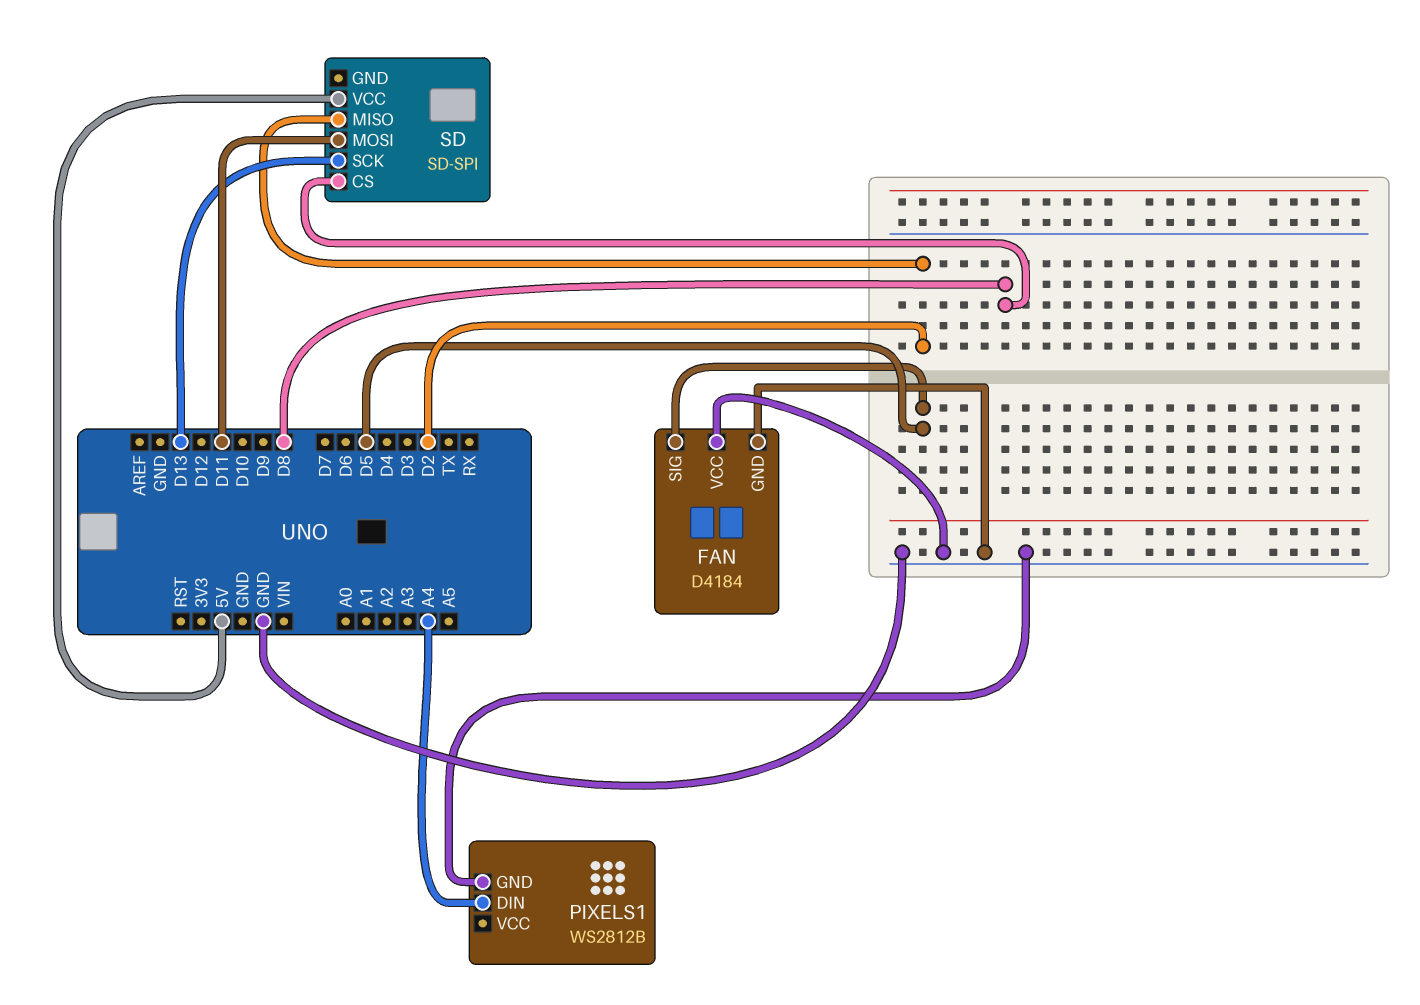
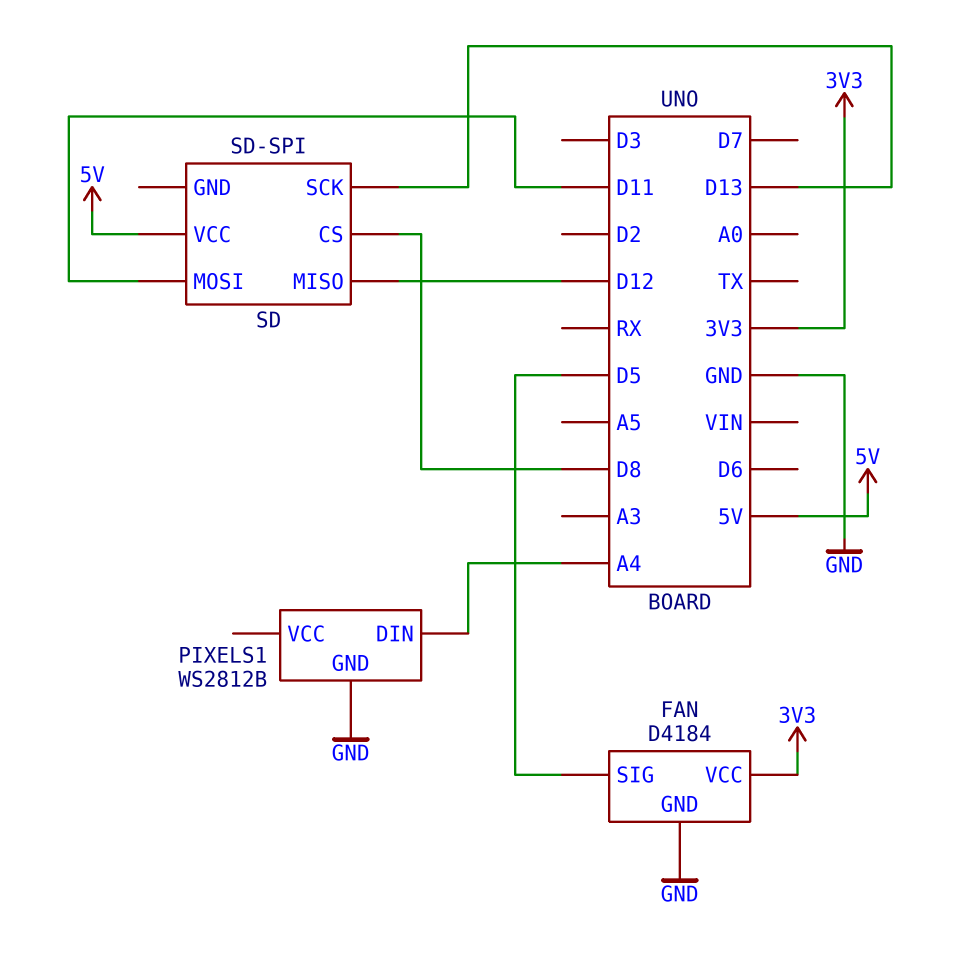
FAN pin VCC: GND -> 3V3
SD pin MISO: D2 -> D12

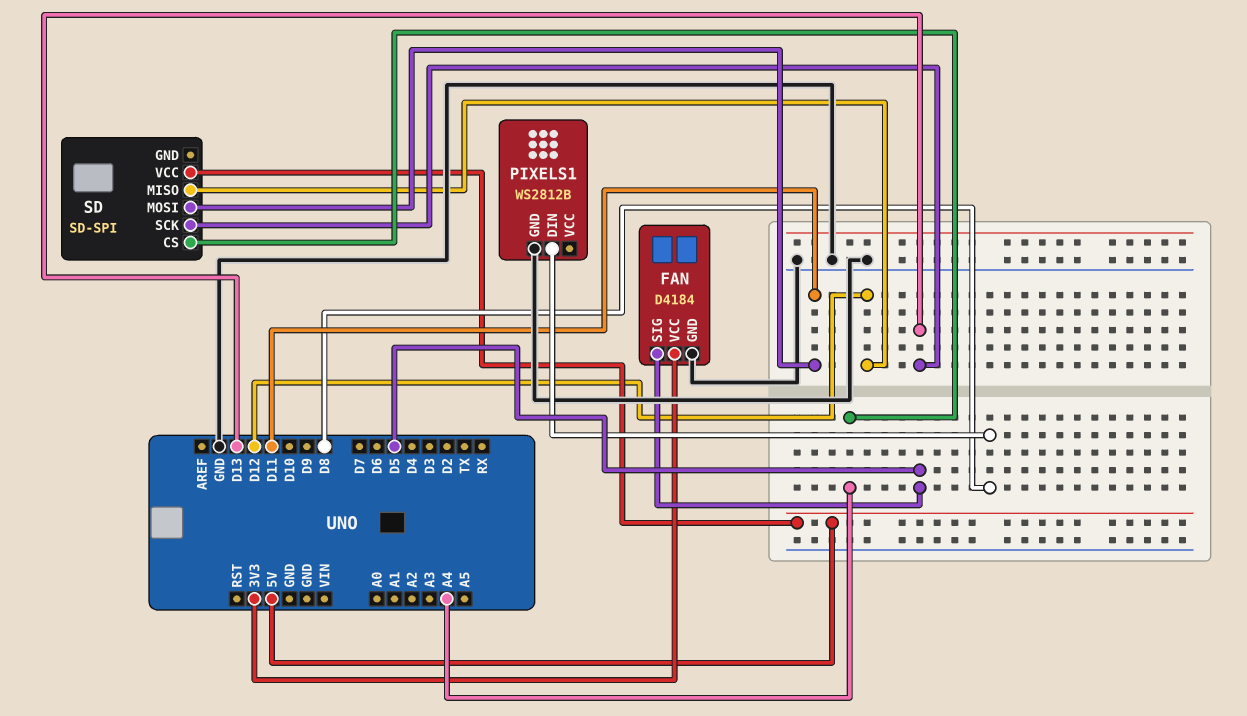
PIXELS1 pin DIN: A4 -> D8
SD pin CS: D8 -> A4

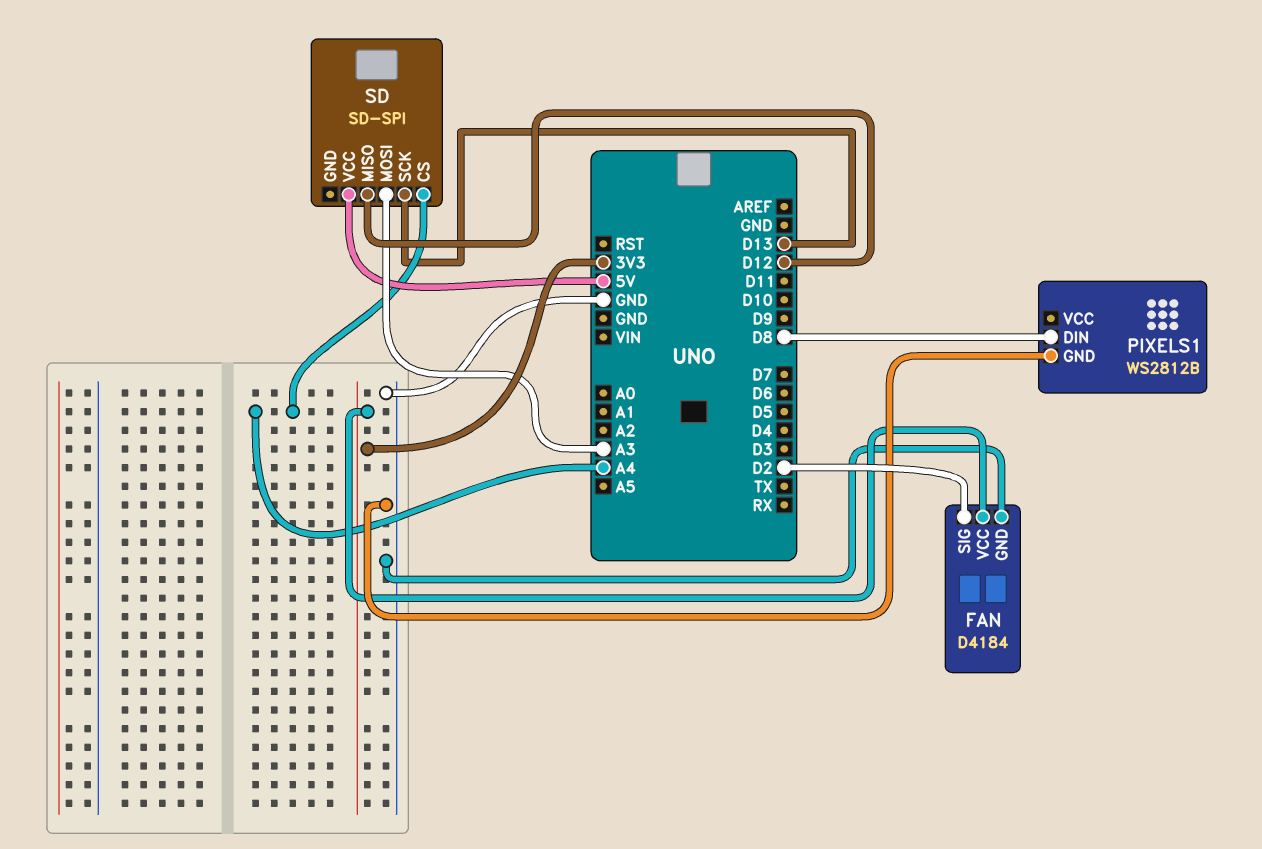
FAN pin SIG: D5 -> D2
SD pin MOSI: D11 -> A3

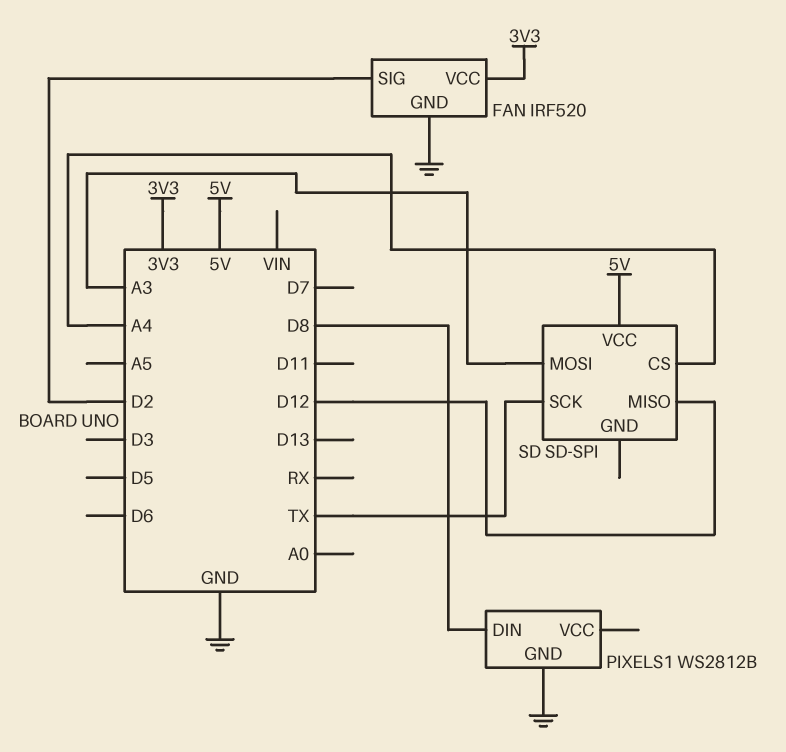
FAN: D4184 -> IRF520
SD pin SCK: D13 -> TX

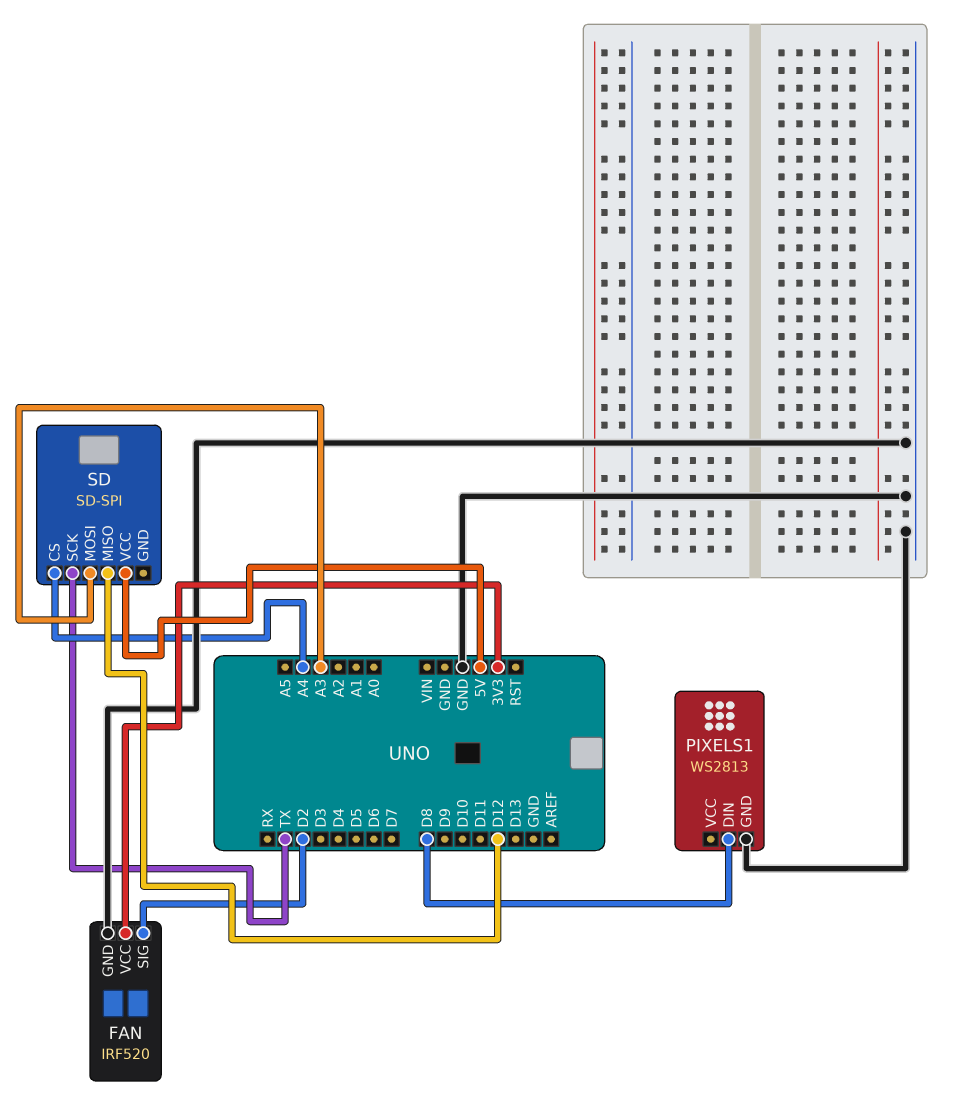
PIXELS1: WS2812B -> WS2813

